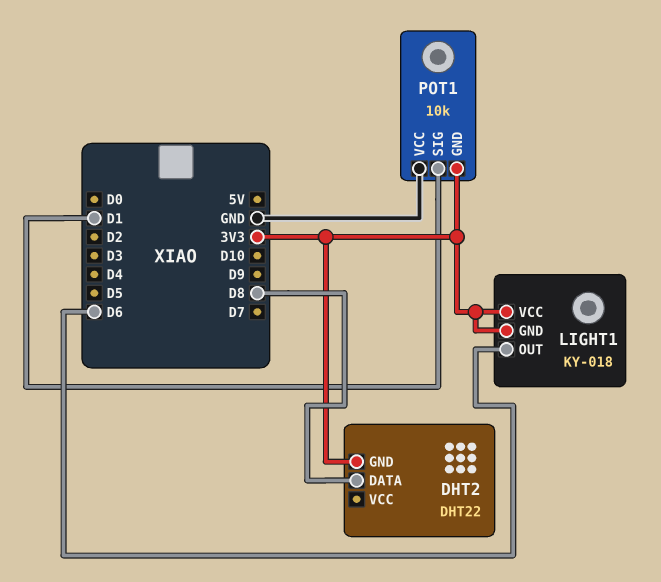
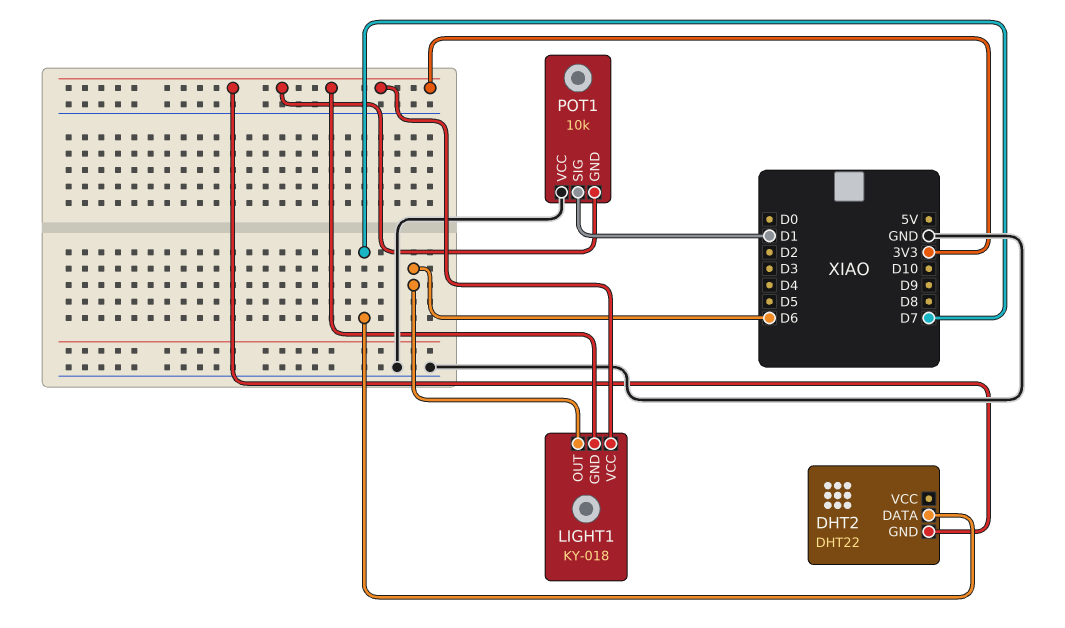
DHT2 pin DATA: D8 -> D7

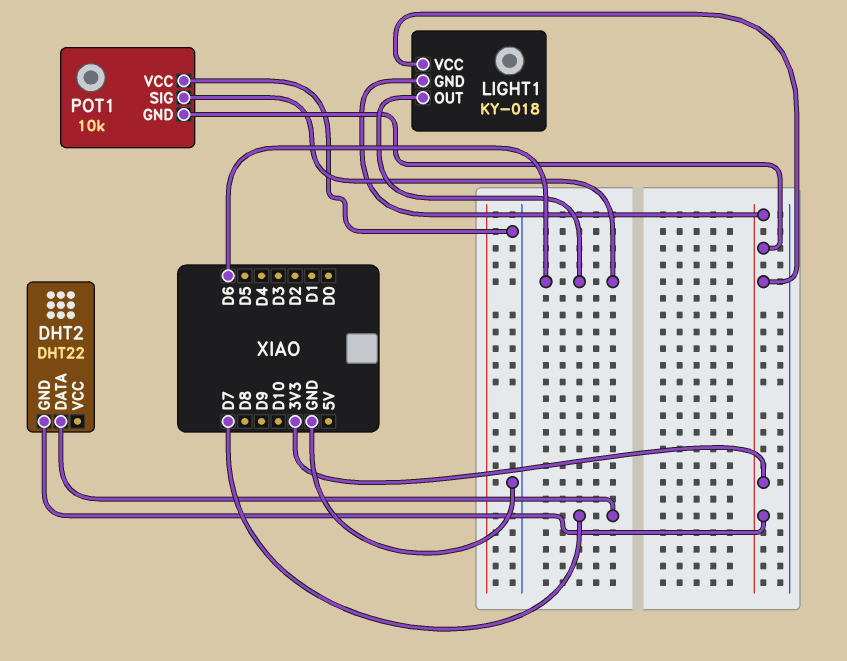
POT1 pin SIG: D1 -> D6

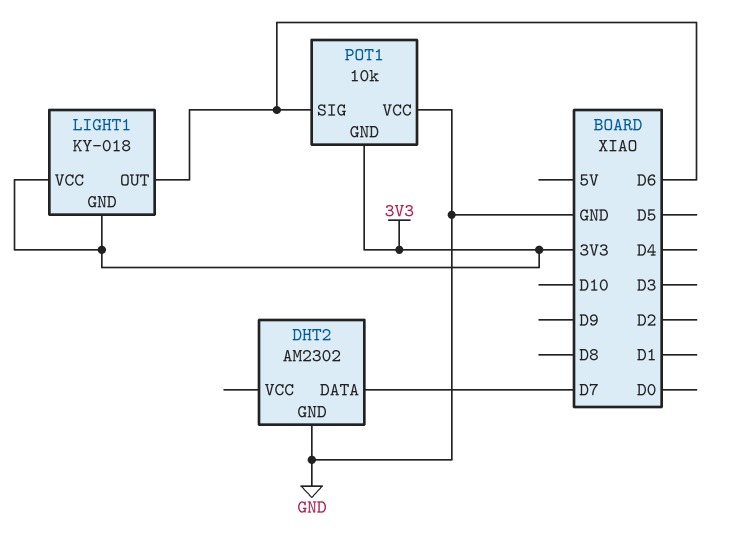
DHT2: DHT22 -> AM2302
DHT2 pin GND: 3V3 -> GND

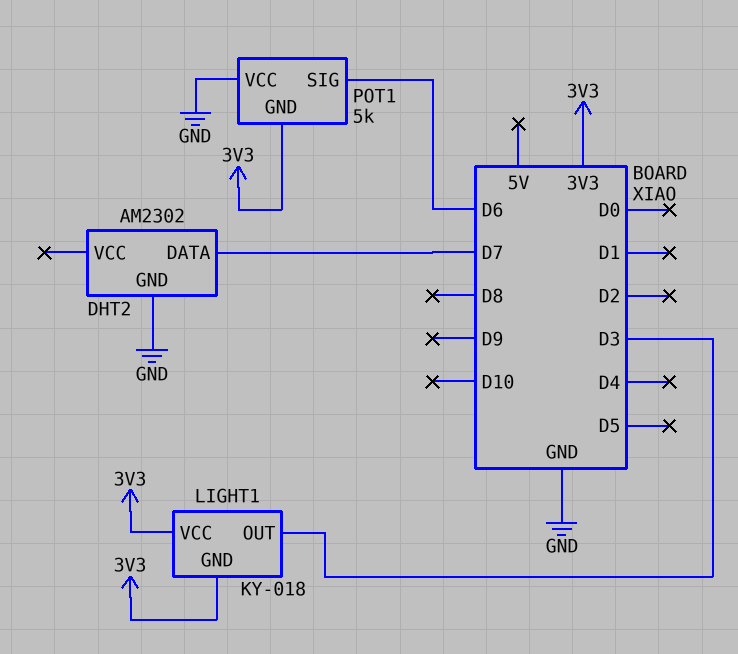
LIGHT1 pin OUT: D6 -> D3
POT1: 10k -> 5k

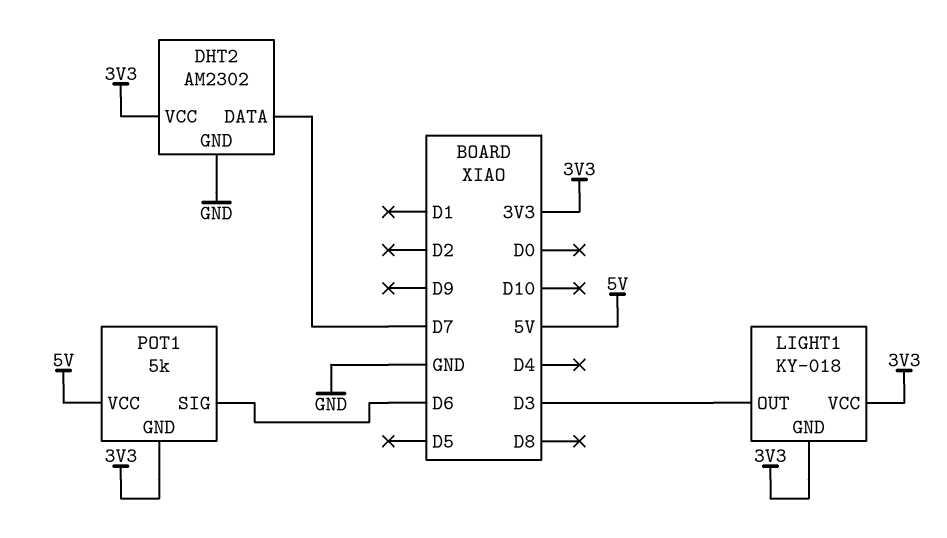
DHT2 pin VCC: none -> 3V3
POT1 pin VCC: GND -> 5V

